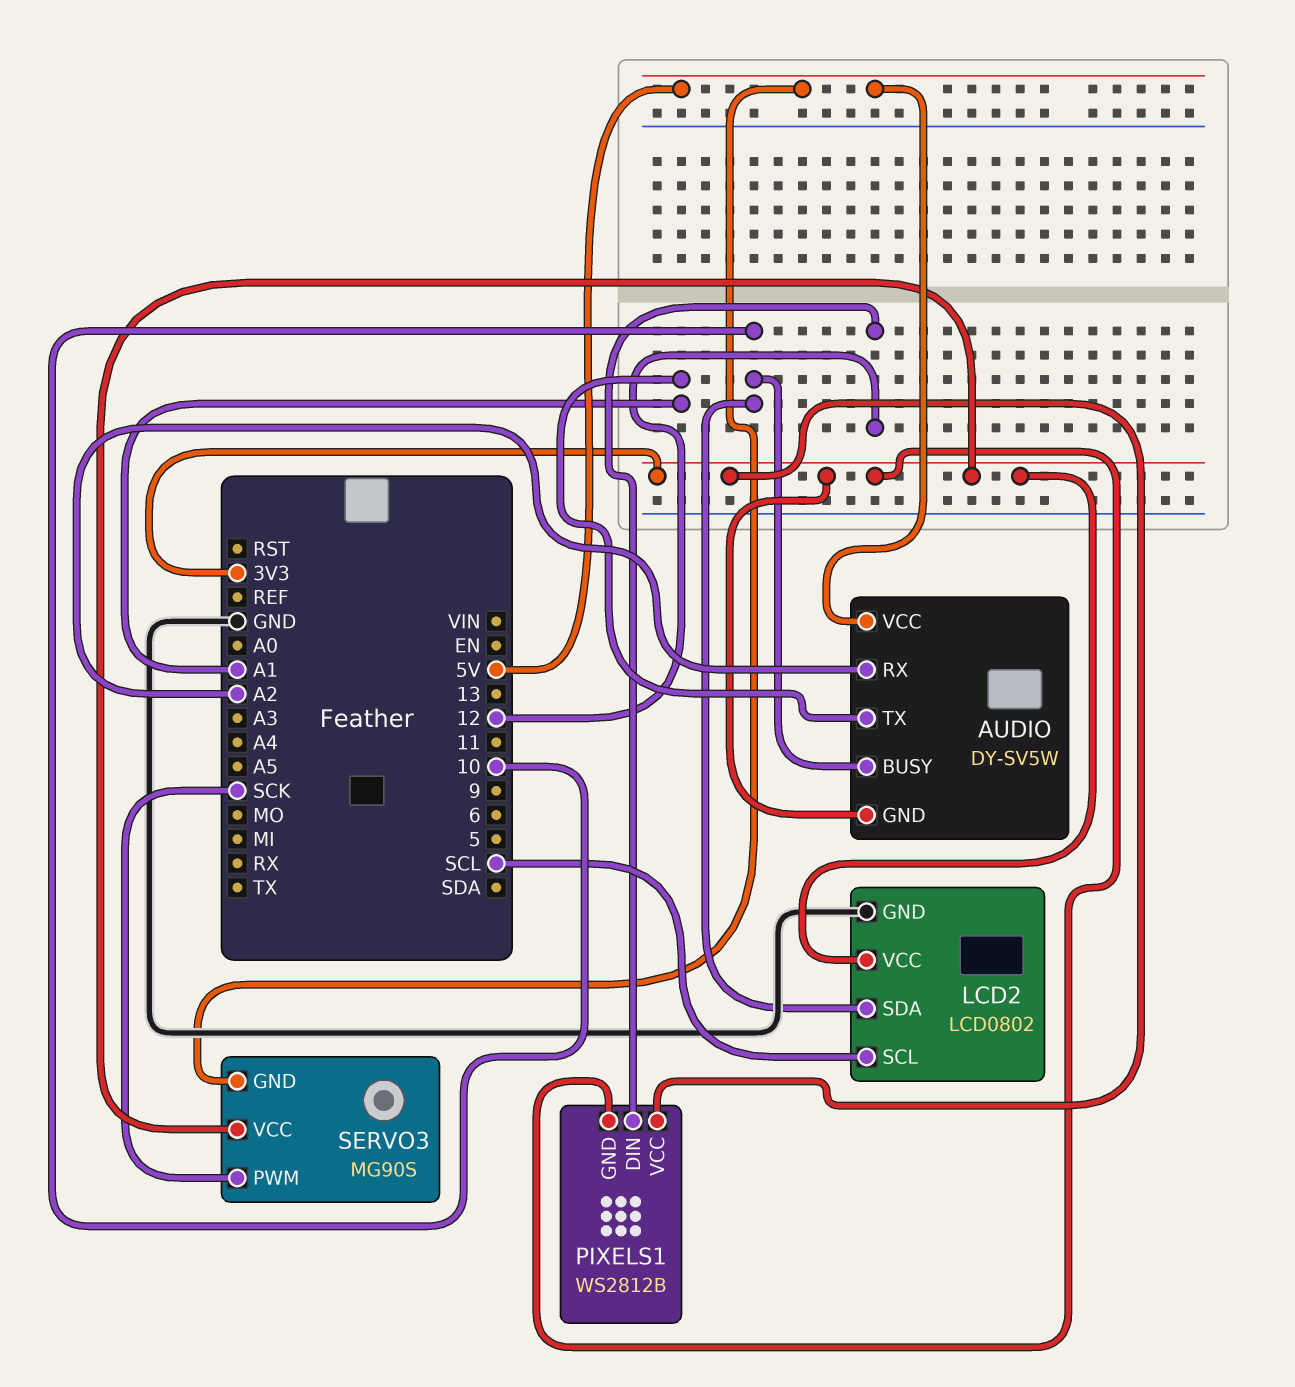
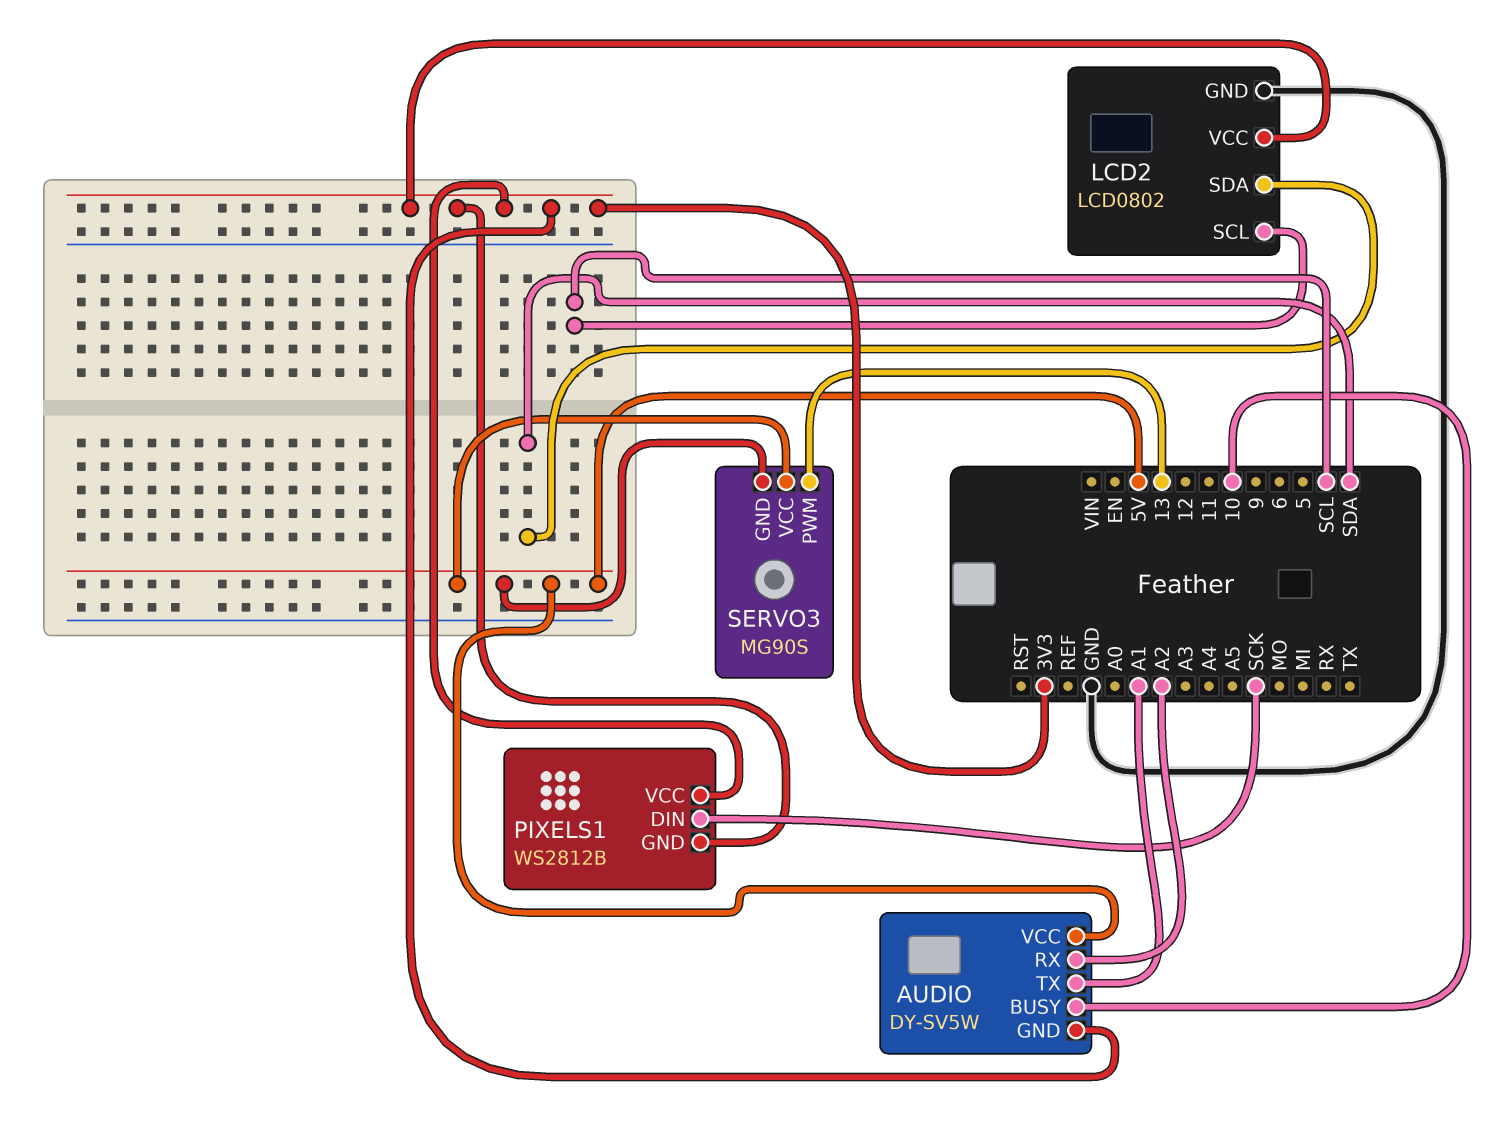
LCD2 pin SDA: 10 -> SDA
PIXELS1 pin DIN: 12 -> SCK
SERVO3 pin PWM: SCK -> 13
SERVO3 pin VCC: 3V3 -> 5V

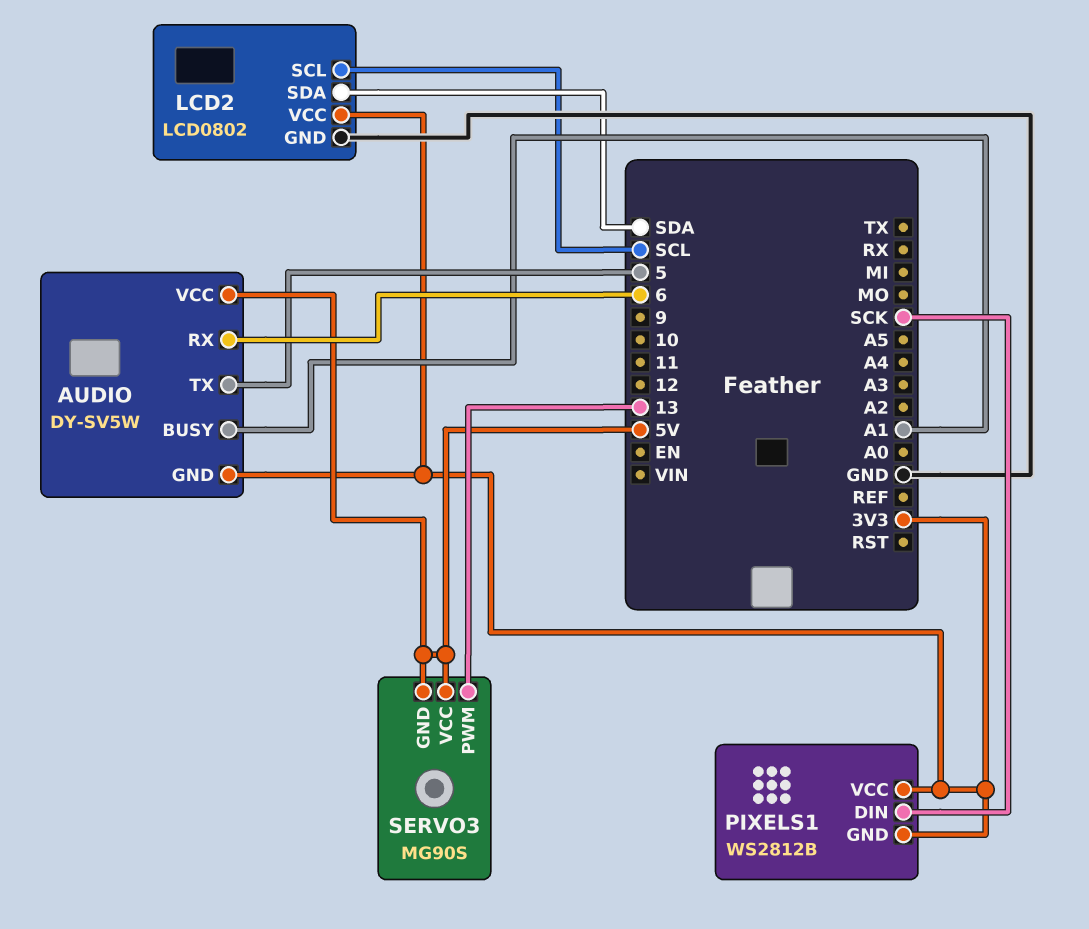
AUDIO pin BUSY: 10 -> A1
AUDIO pin RX: A2 -> 6
AUDIO pin TX: A1 -> 5

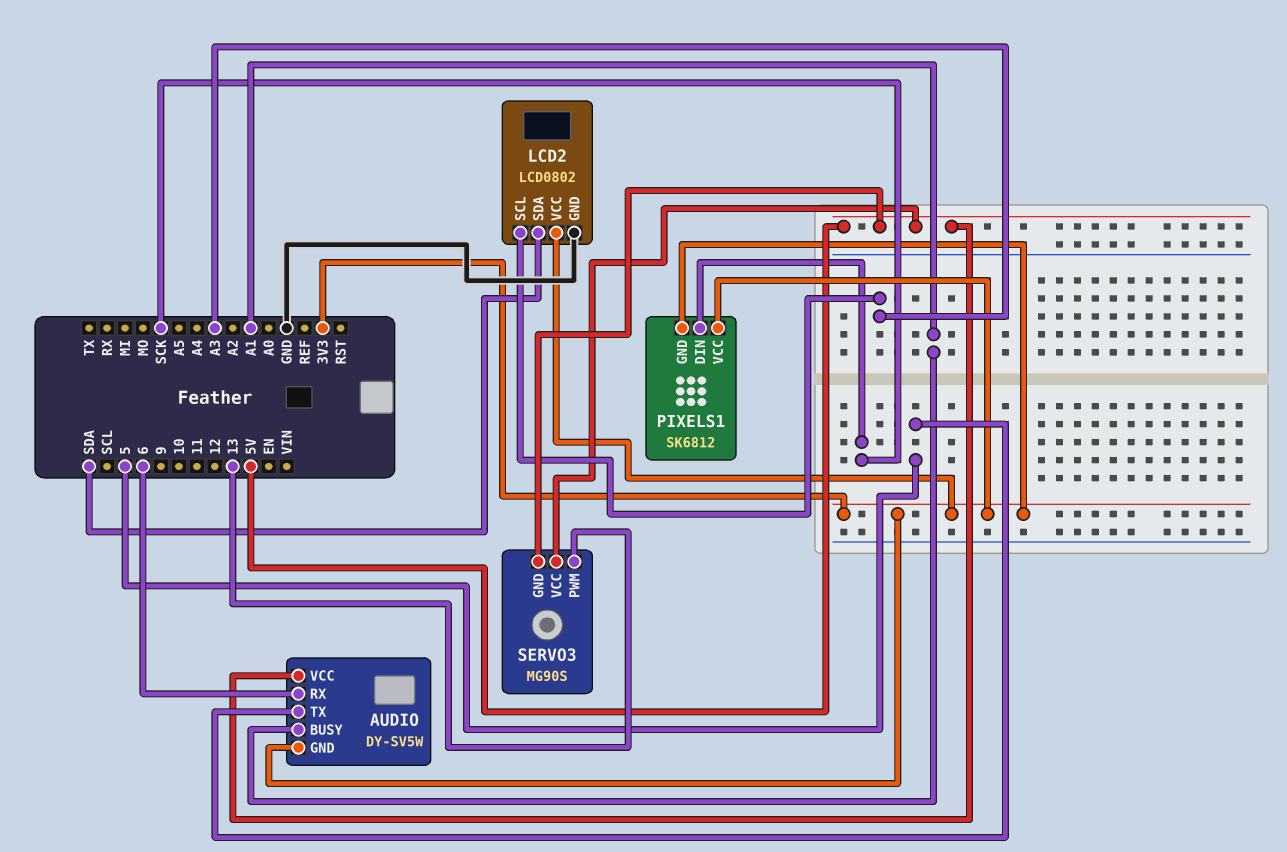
LCD2 pin SCL: SCL -> A3
PIXELS1: WS2812B -> SK6812

